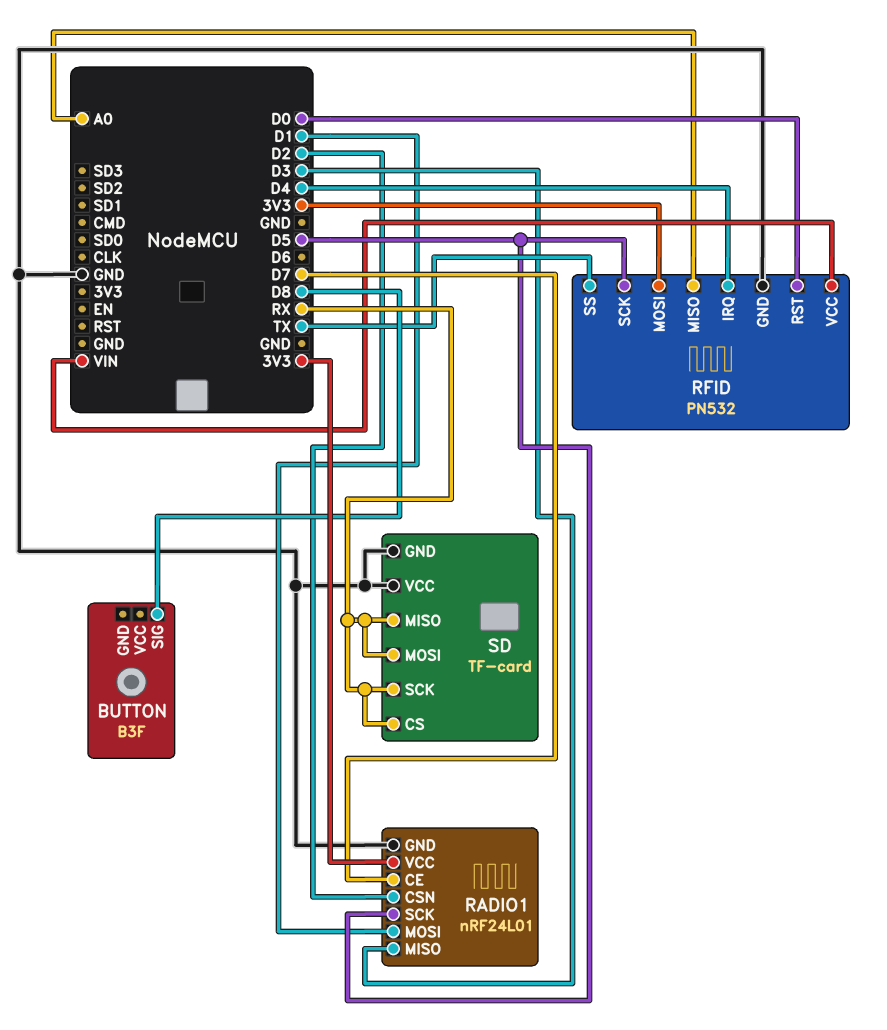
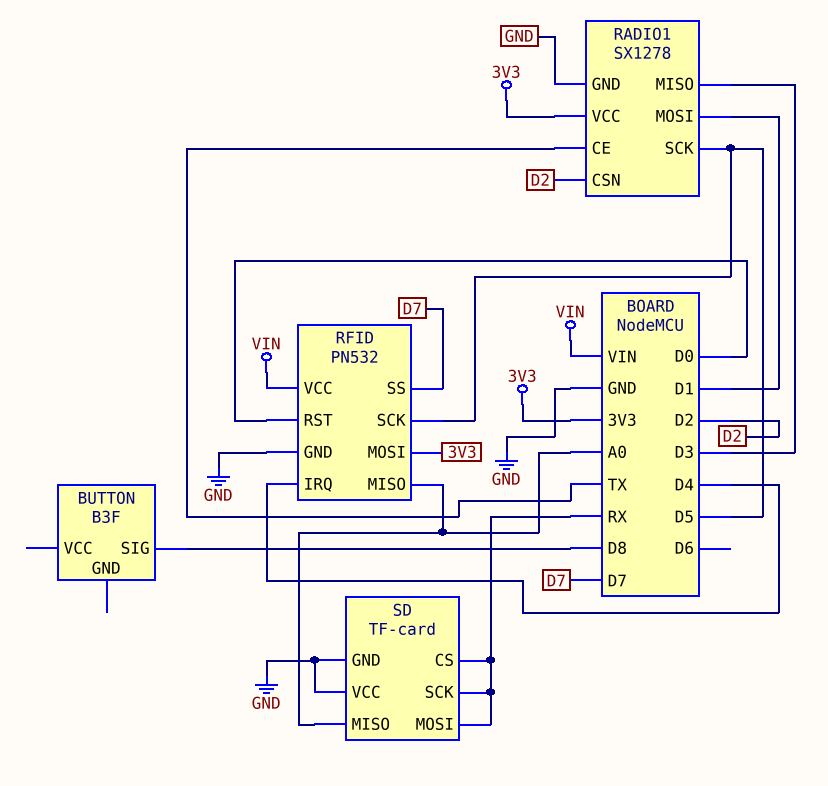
RADIO1: nRF24L01 -> SX1278
RADIO1 pin CE: D7 -> TX
RFID pin SS: TX -> D7
SD pin MISO: RX -> A0

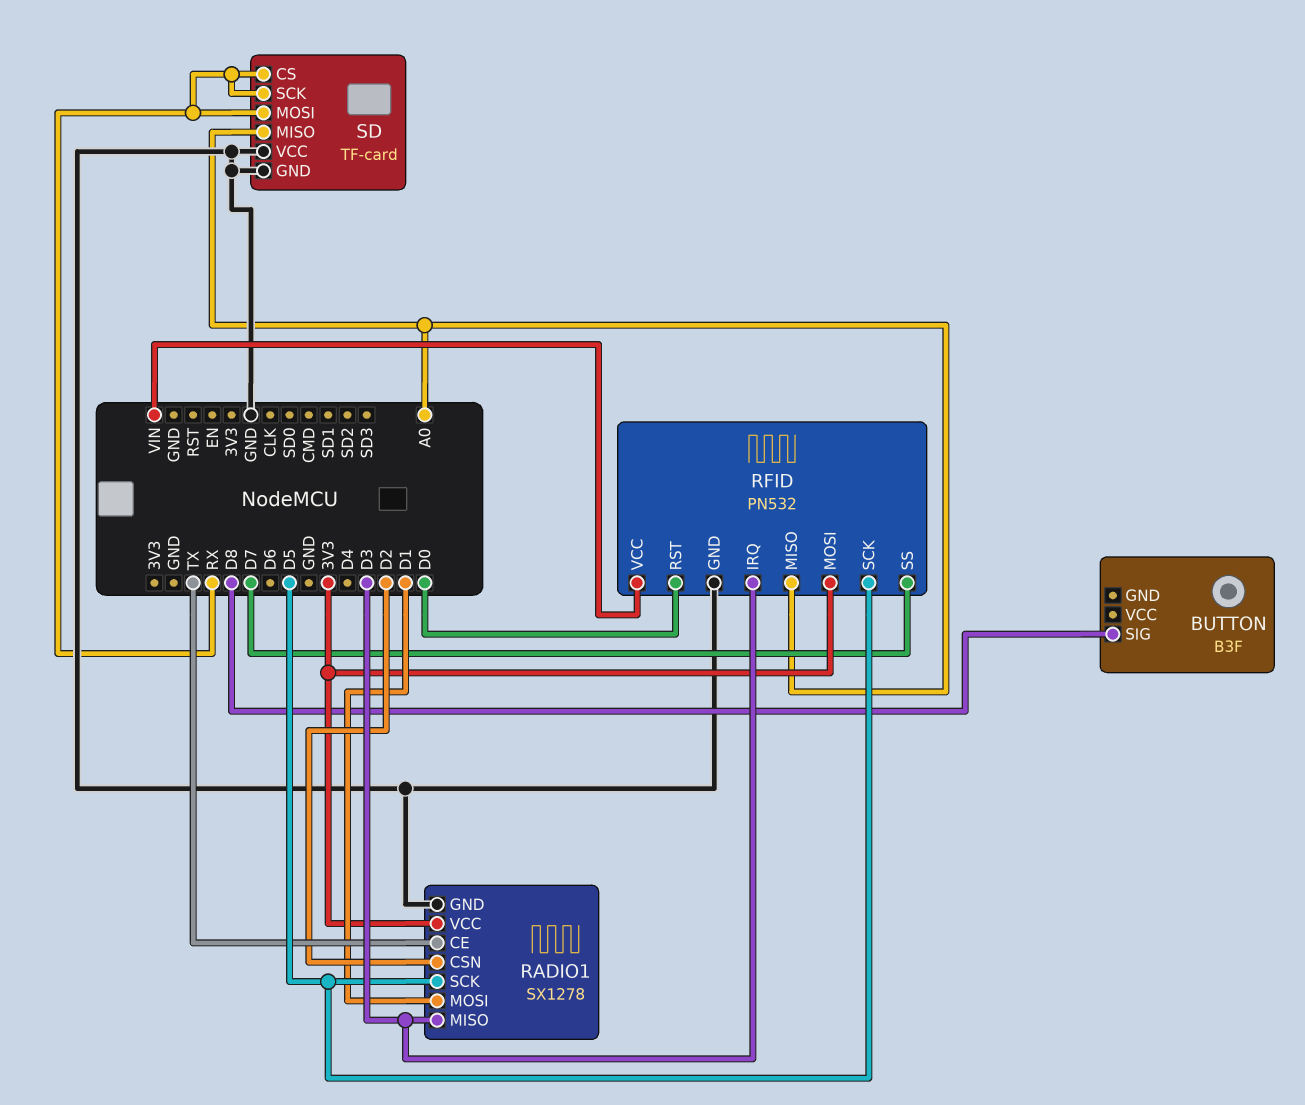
RFID pin IRQ: D4 -> D3

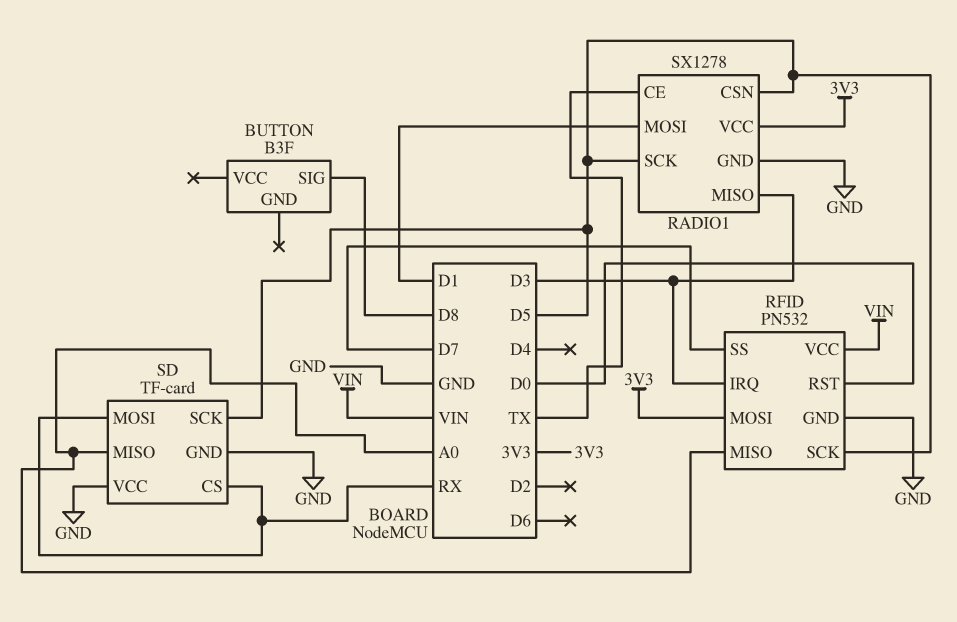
RADIO1 pin CSN: D2 -> D5
SD pin SCK: RX -> D5

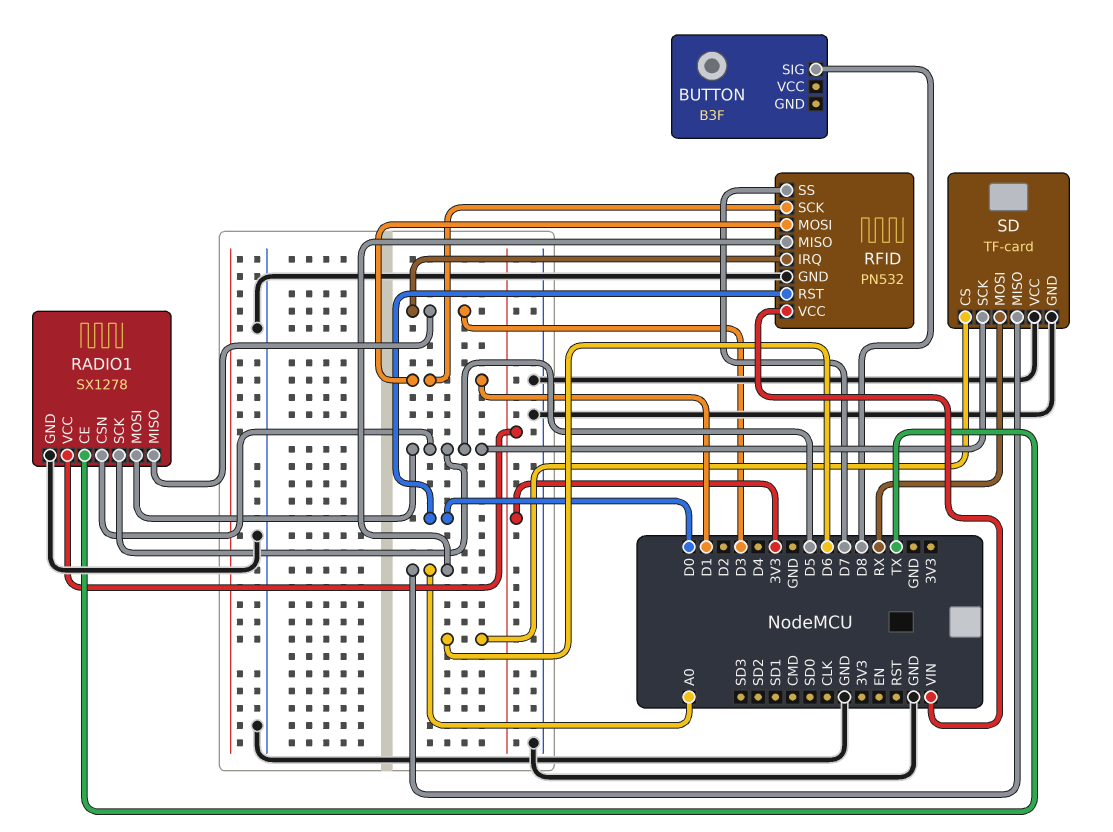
RADIO1 pin MOSI: D1 -> D5
RFID pin MOSI: 3V3 -> D1
RFID pin SCK: D5 -> D1
SD pin CS: RX -> D6

